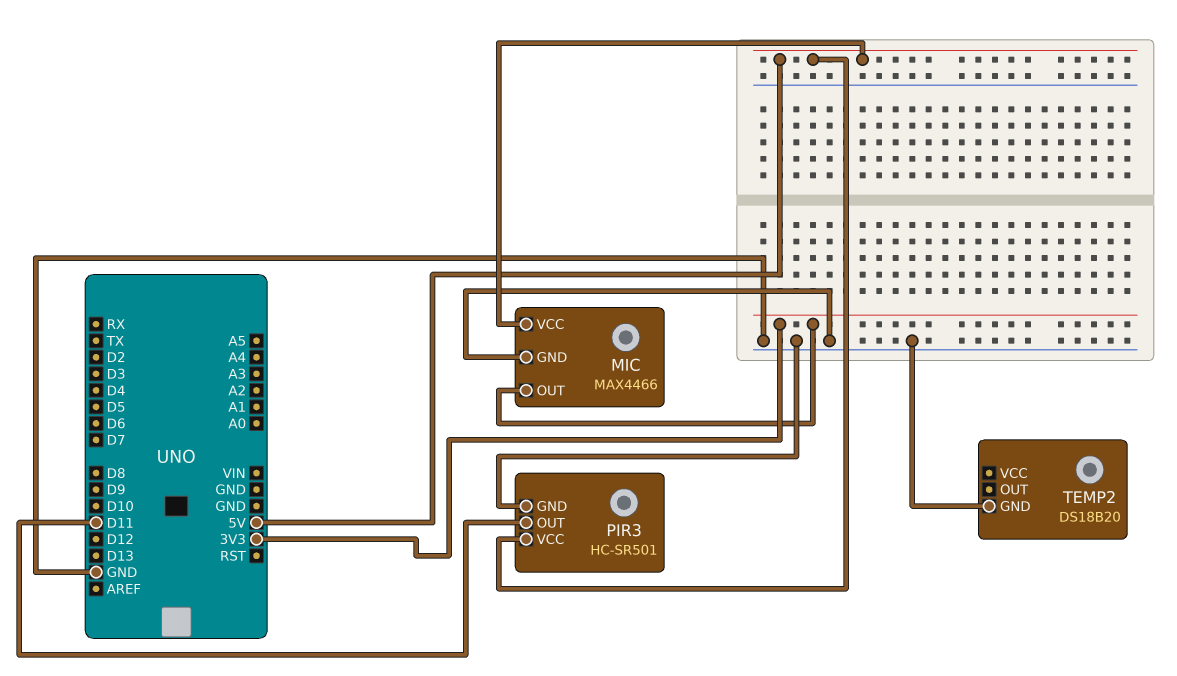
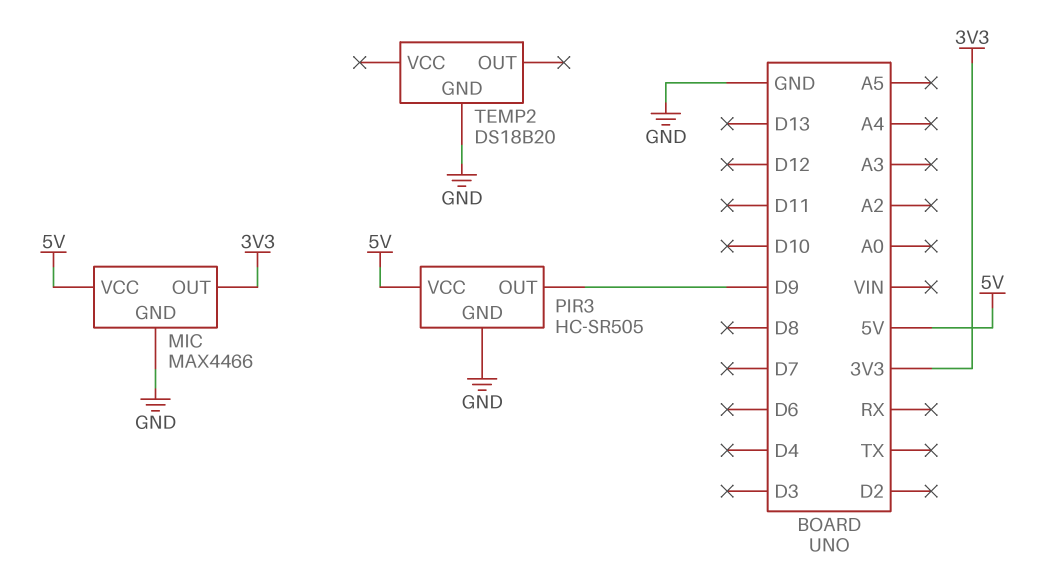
PIR3: HC-SR501 -> HC-SR505
PIR3 pin OUT: D11 -> D9

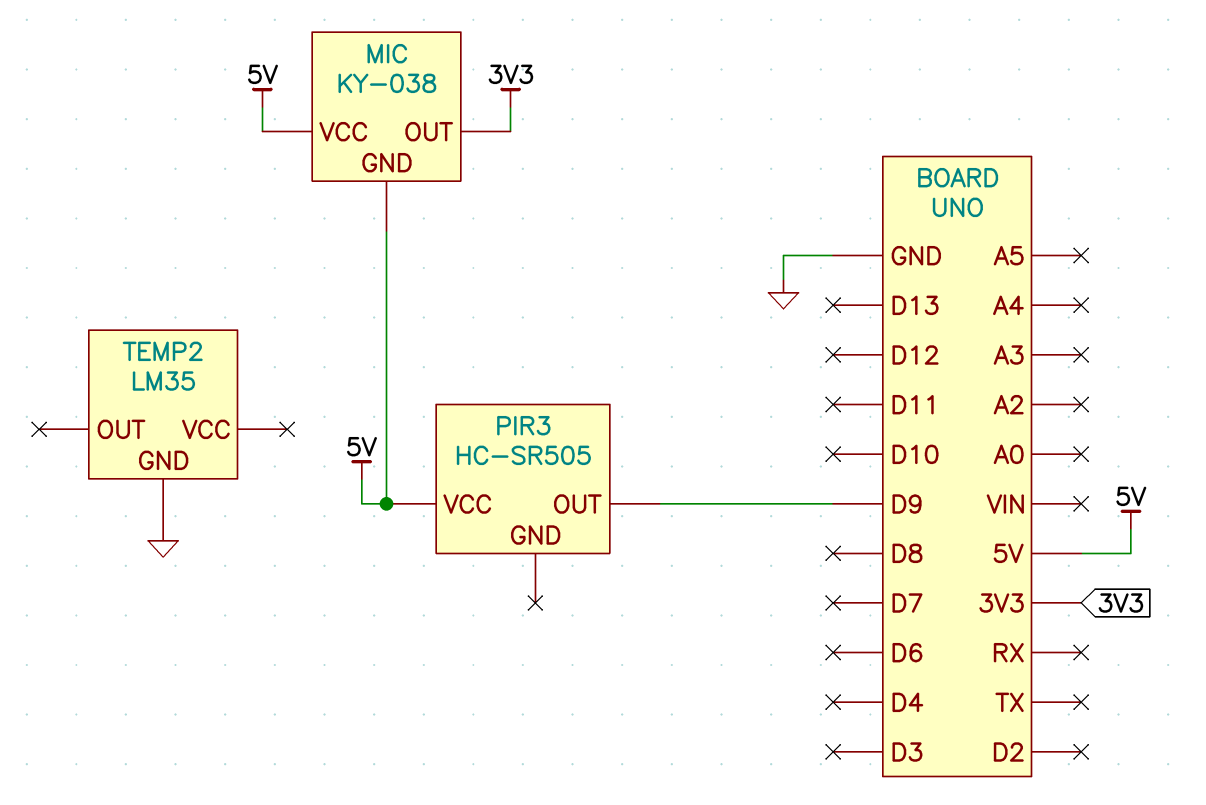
MIC: MAX4466 -> KY-038
MIC pin GND: GND -> 5V
PIR3 pin GND: GND -> none
TEMP2: DS18B20 -> LM35

